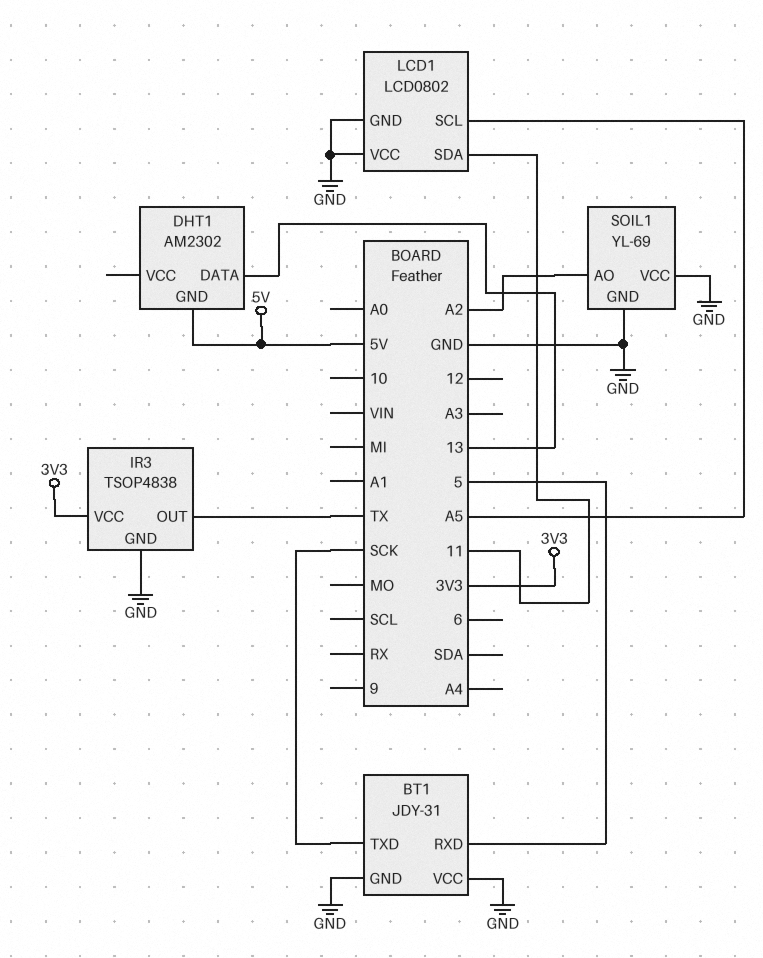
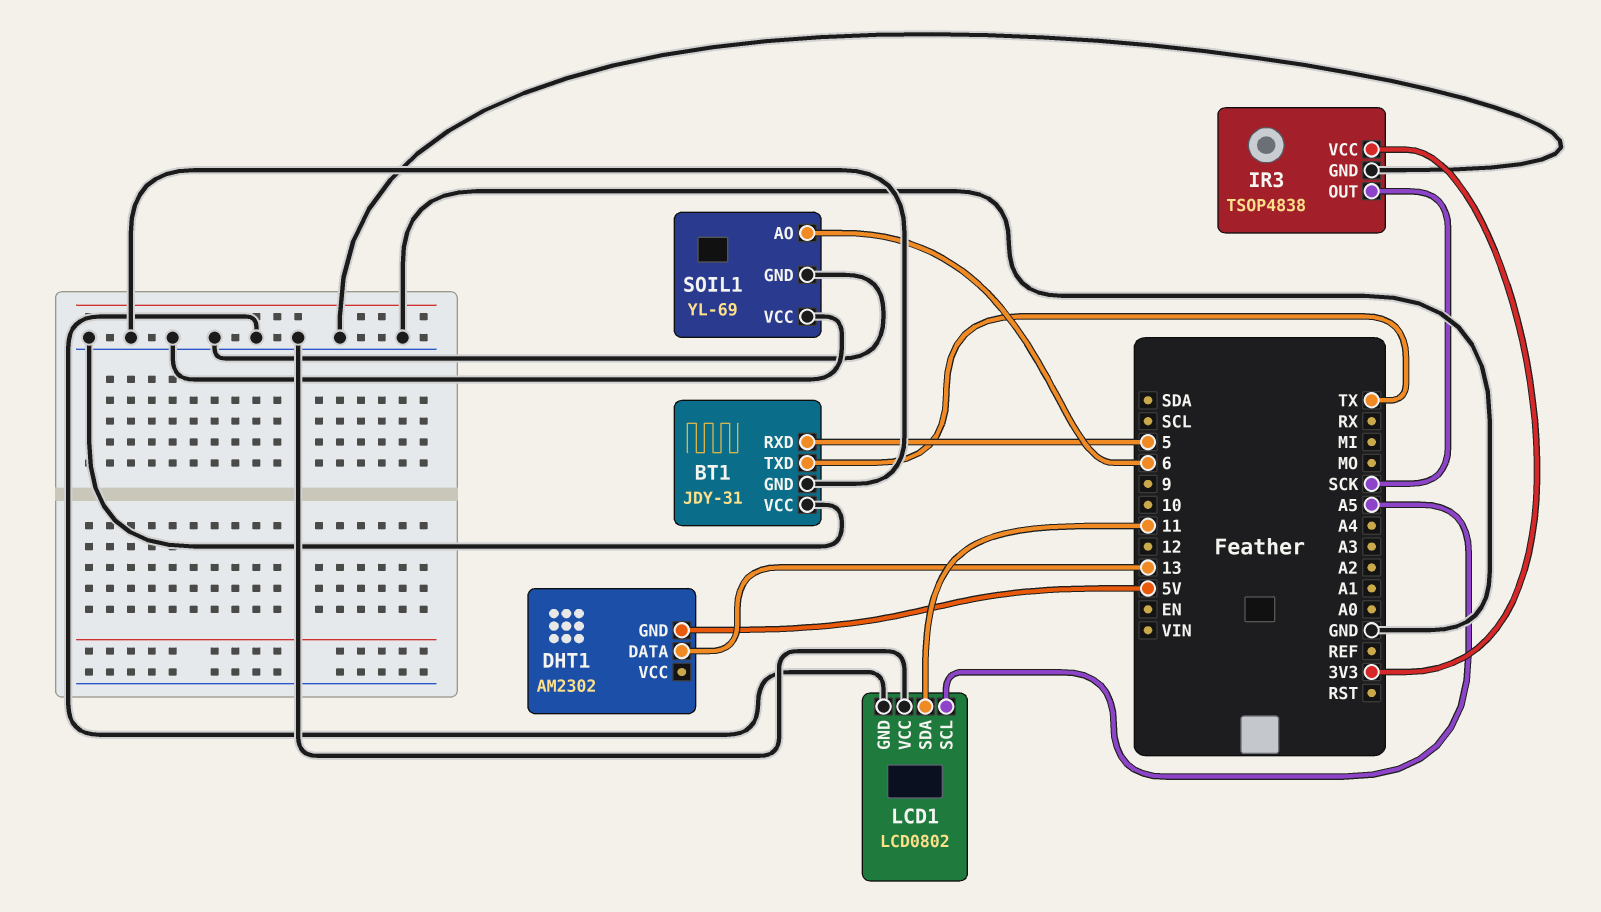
BT1 pin TXD: SCK -> TX
IR3 pin OUT: TX -> SCK
SOIL1 pin AO: A2 -> 6

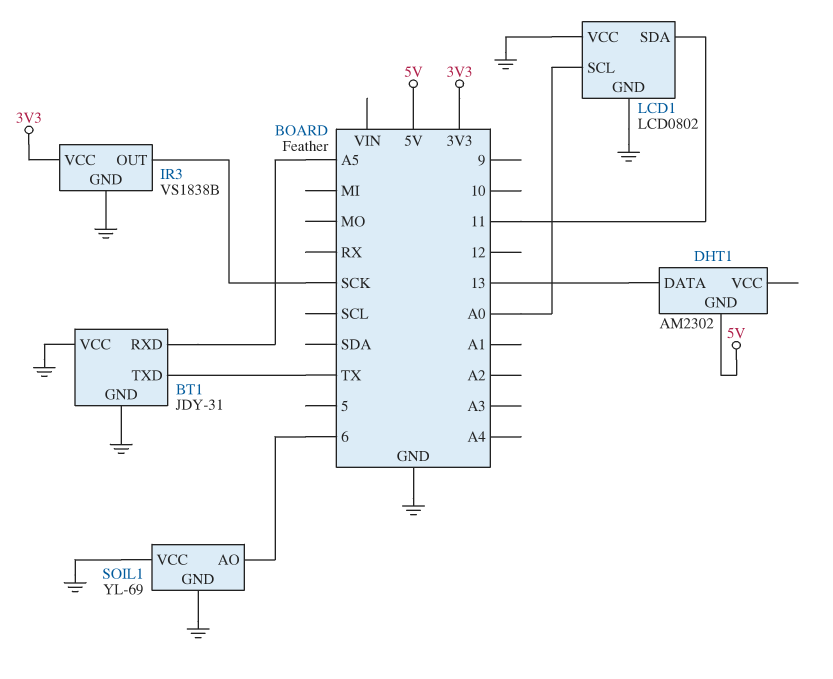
BT1 pin RXD: 5 -> A5
IR3: TSOP4838 -> VS1838B
LCD1 pin SCL: A5 -> A0

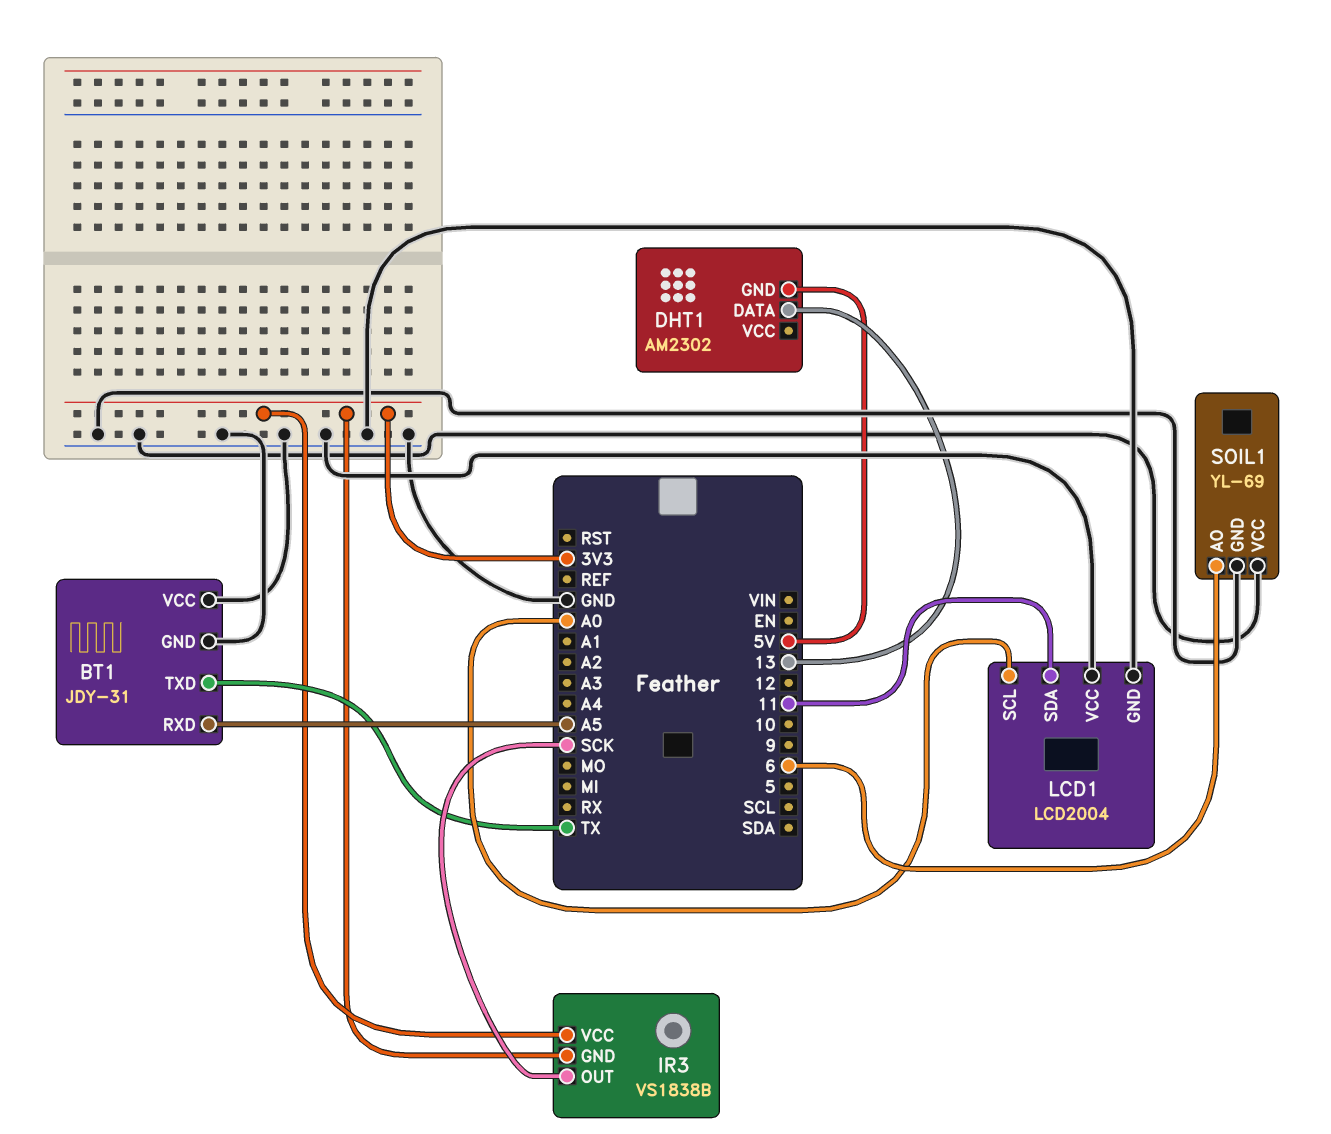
IR3 pin GND: GND -> 3V3
LCD1: LCD0802 -> LCD2004

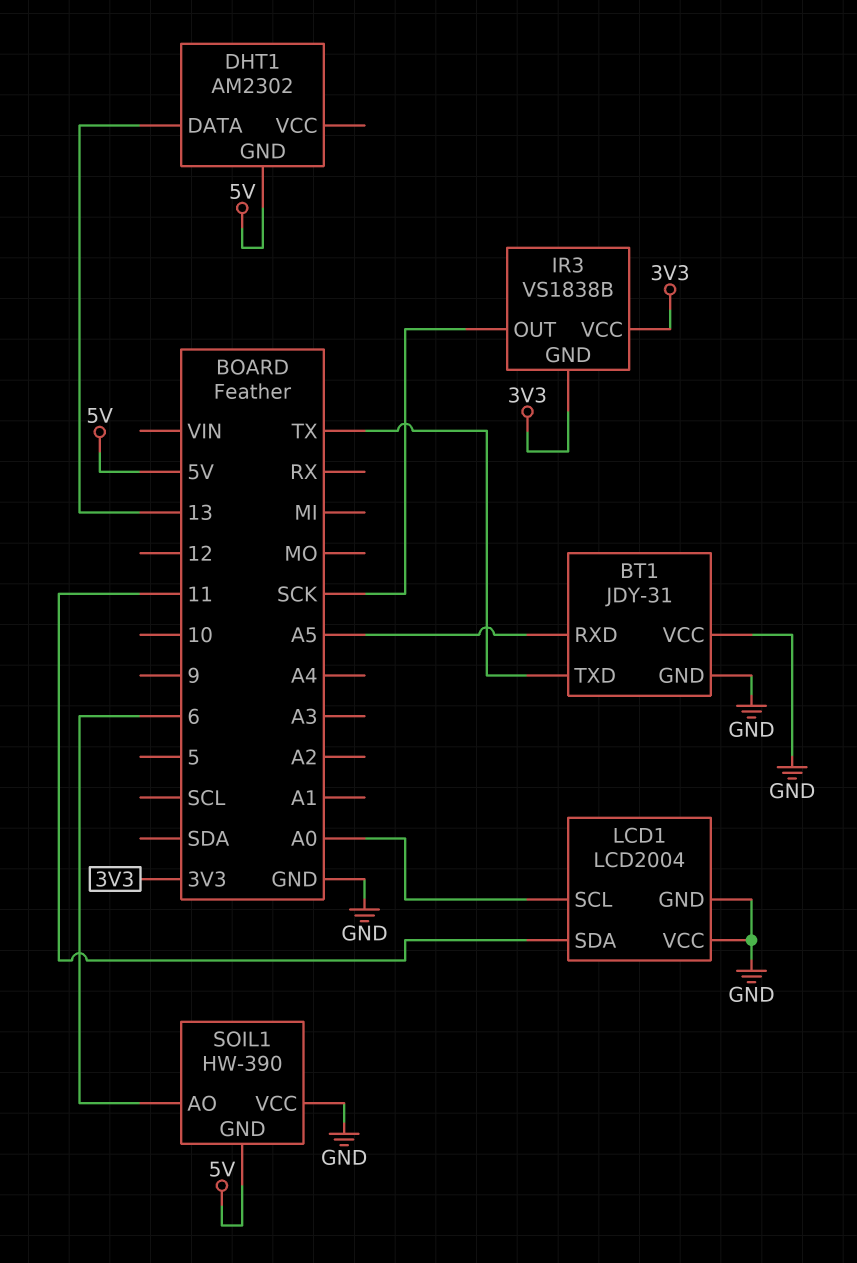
SOIL1: YL-69 -> HW-390
SOIL1 pin GND: GND -> 5V

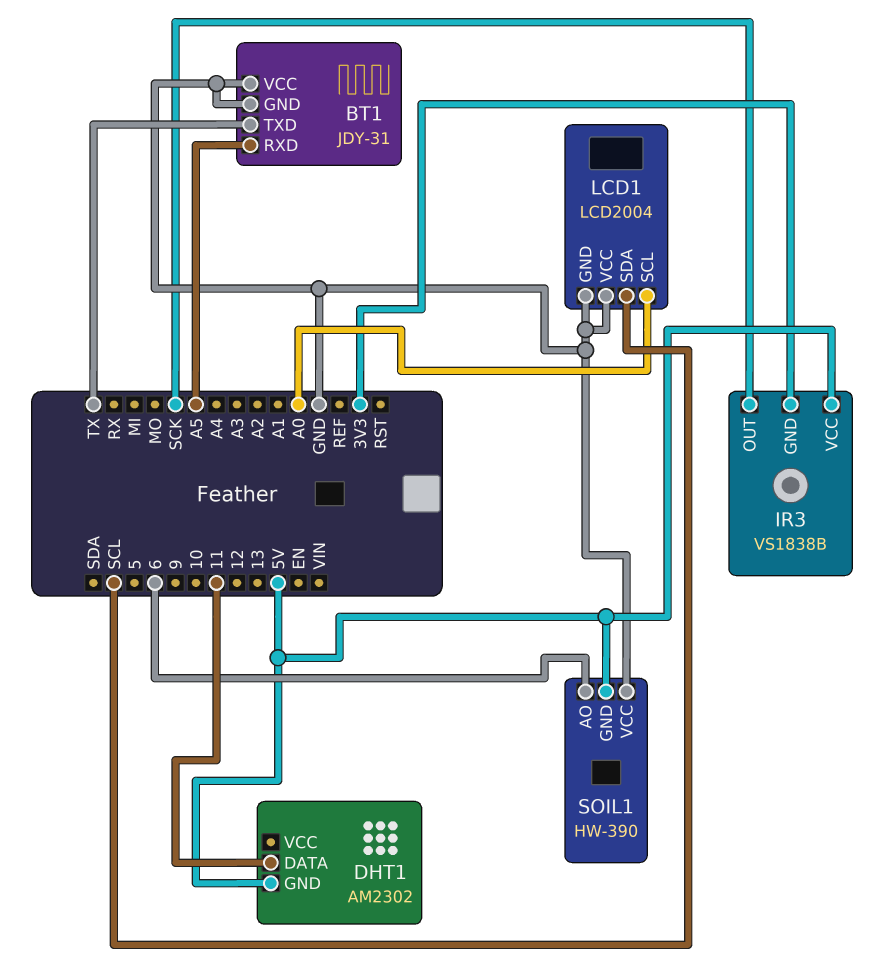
DHT1 pin DATA: 13 -> 11
IR3 pin VCC: 3V3 -> 5V
LCD1 pin SDA: 11 -> SCL

